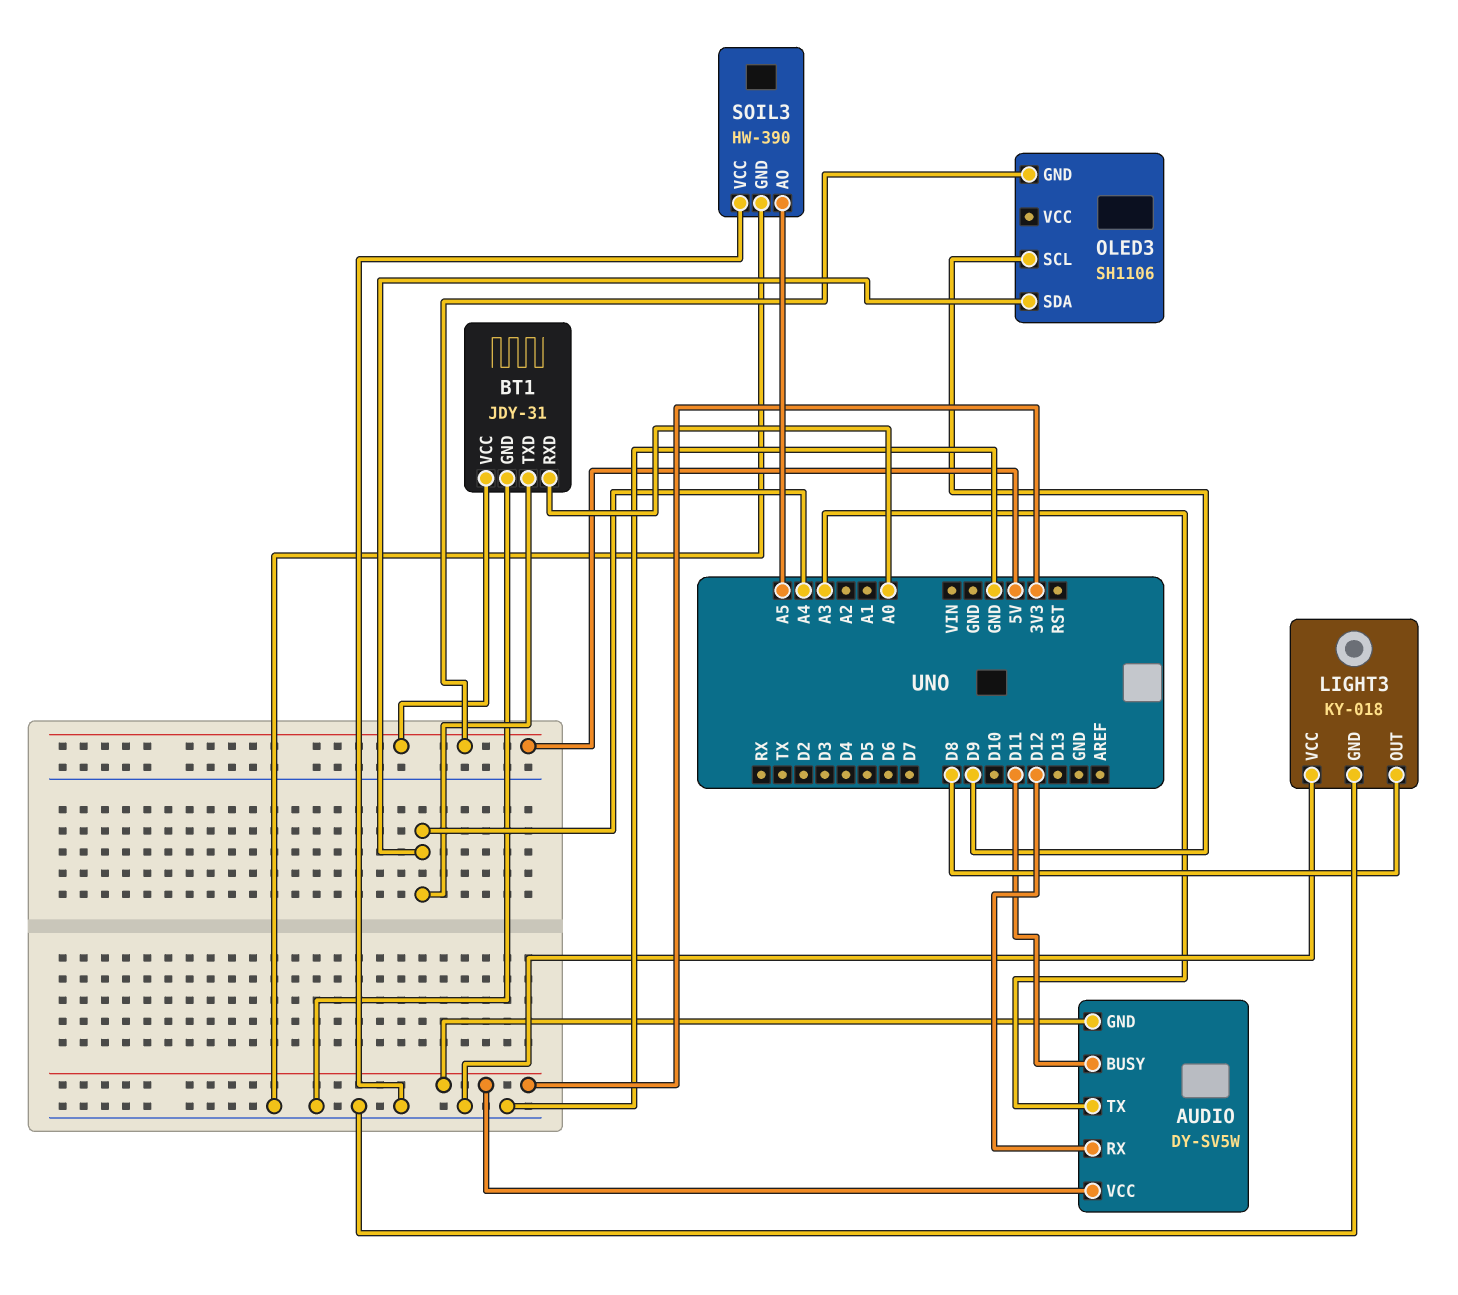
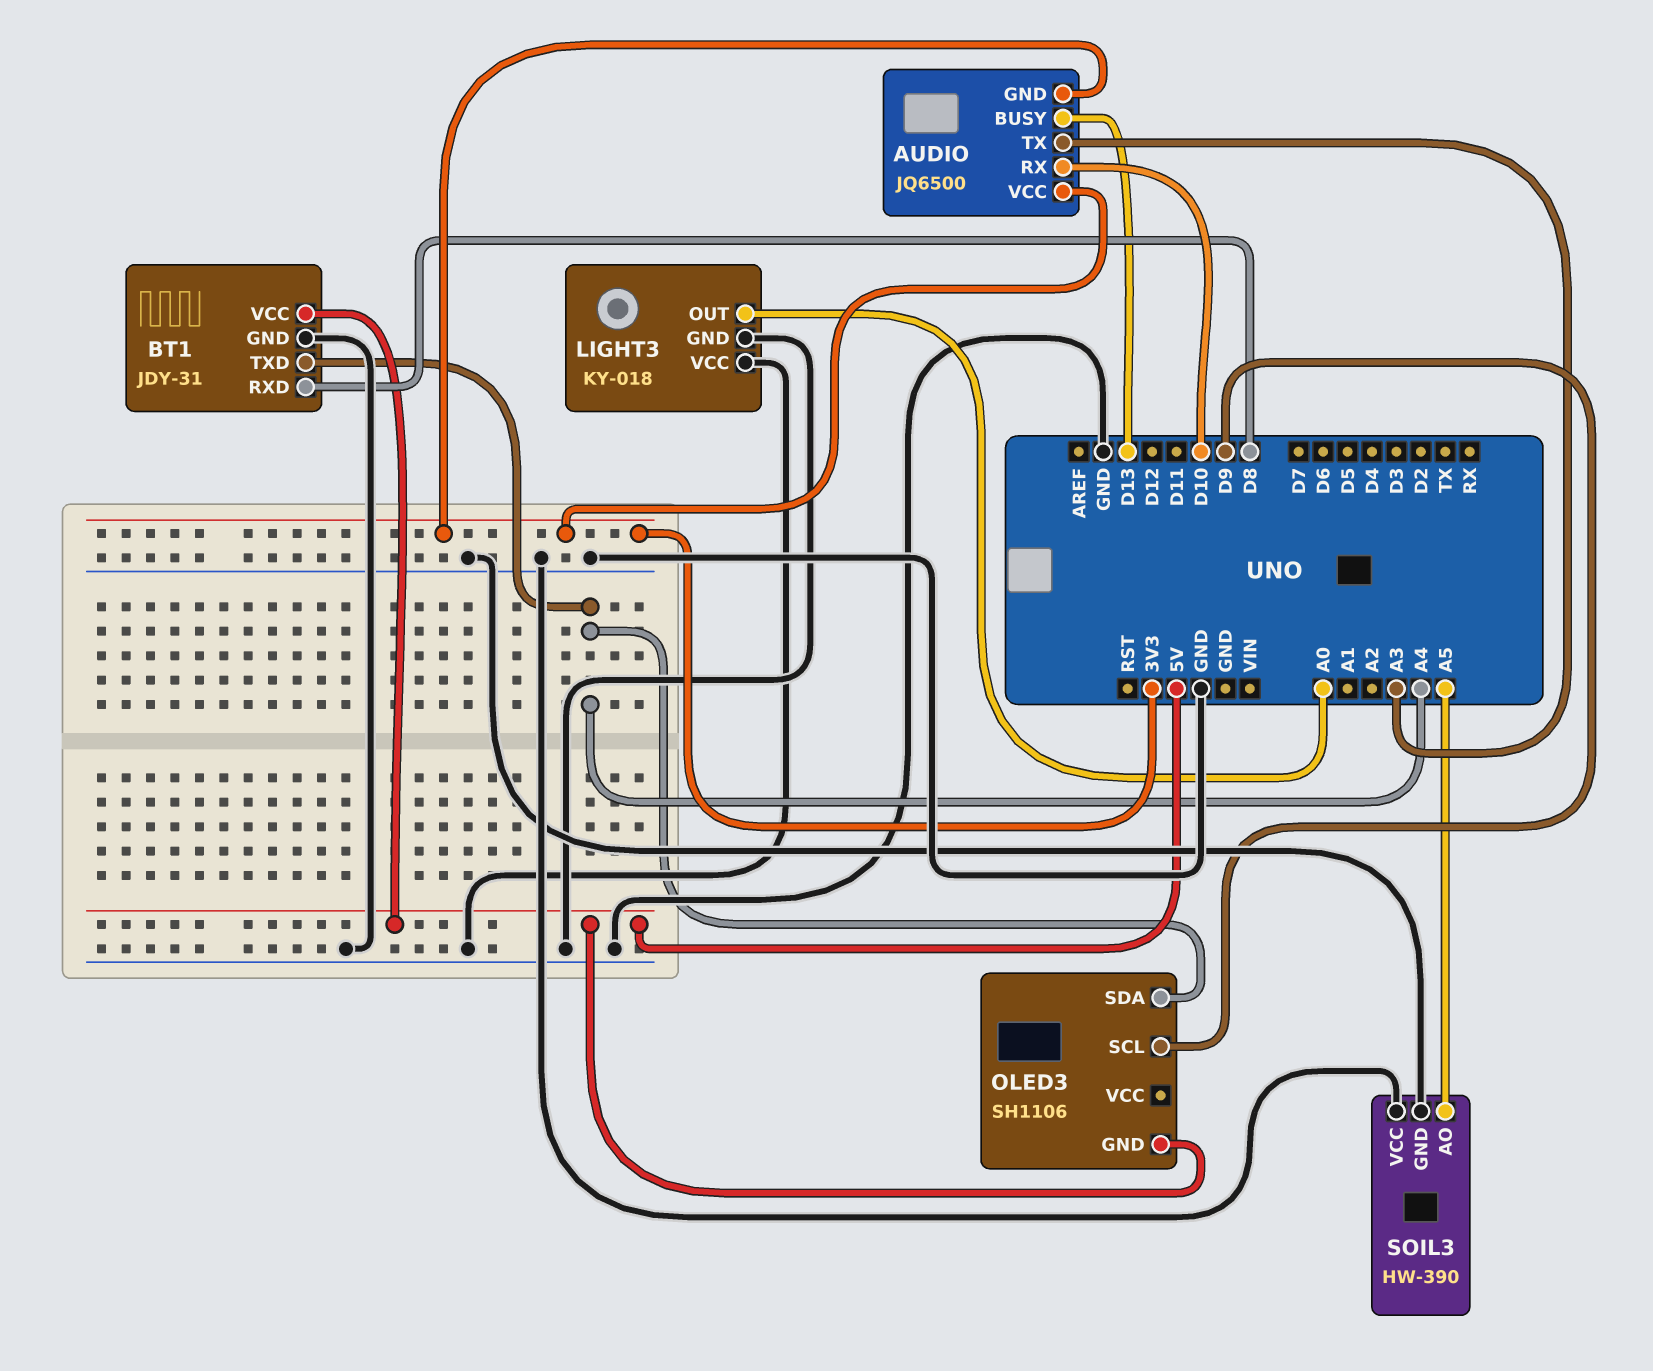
AUDIO: DY-SV5W -> JQ6500
AUDIO pin BUSY: D11 -> D13
AUDIO pin RX: D12 -> D10
BT1 pin RXD: A0 -> D8
LIGHT3 pin OUT: D8 -> A0

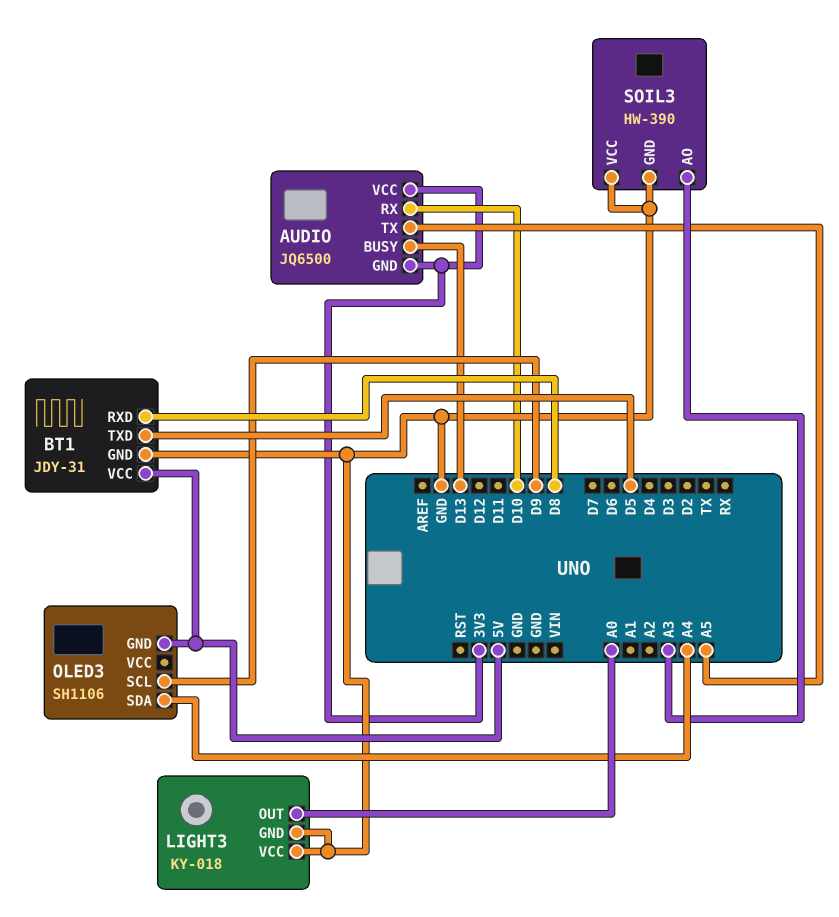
AUDIO pin TX: A3 -> A5
BT1 pin TXD: A4 -> D5
SOIL3 pin AO: A5 -> A3

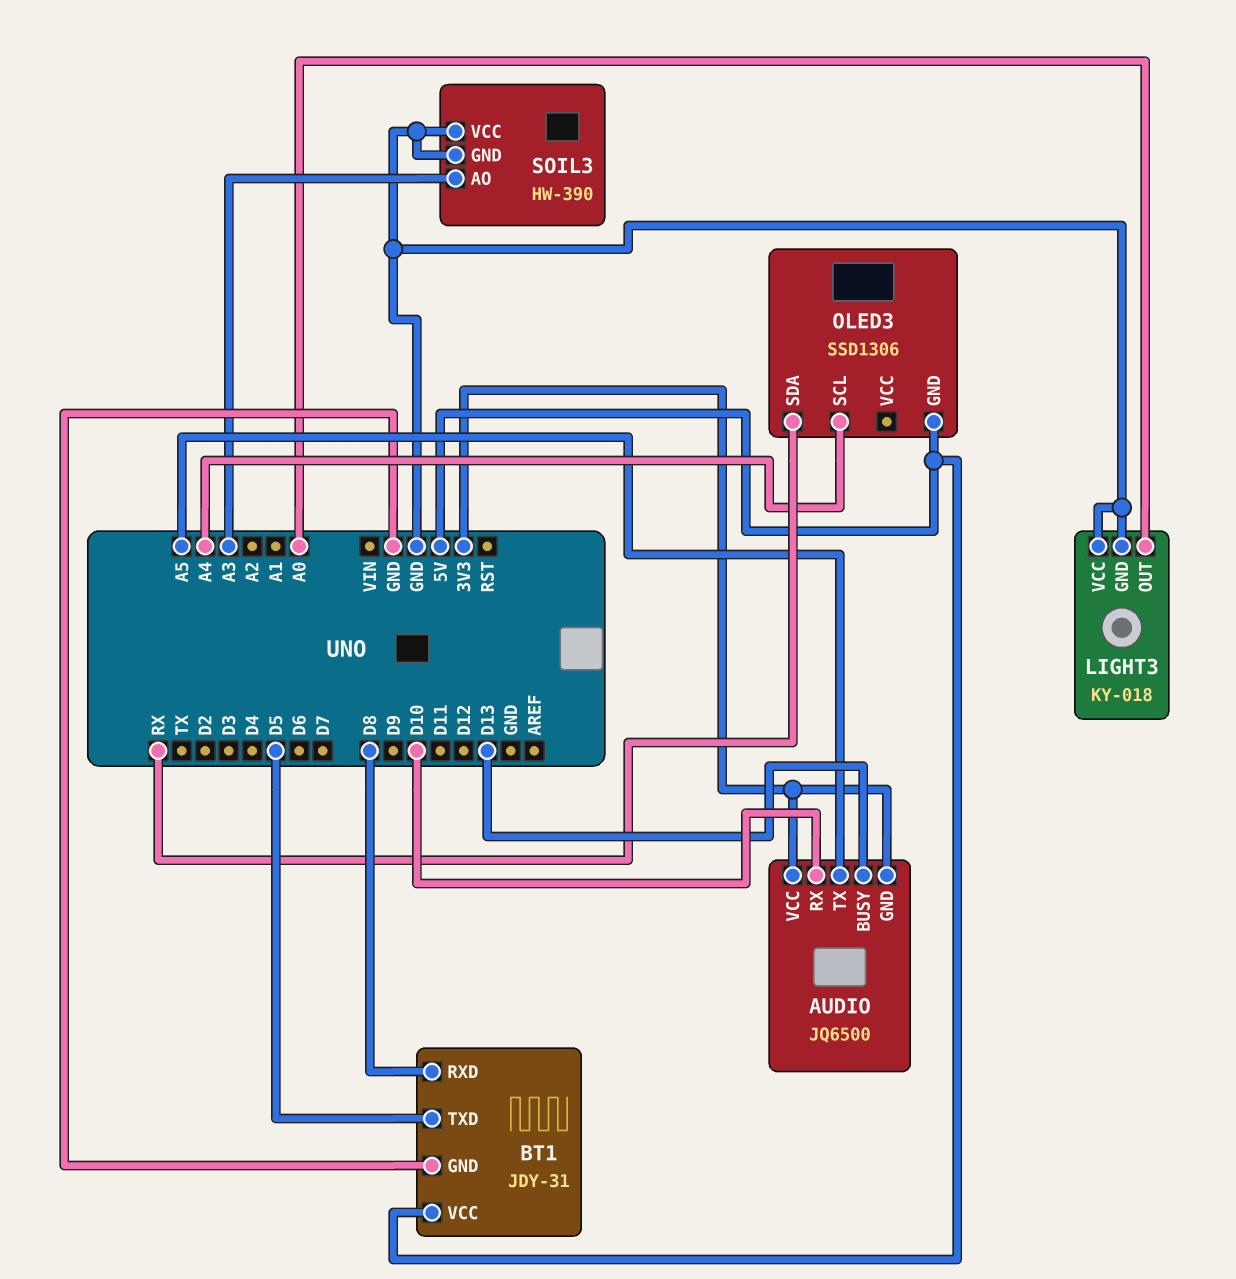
OLED3: SH1106 -> SSD1306
OLED3 pin SCL: D9 -> A4
OLED3 pin SDA: A4 -> RX

